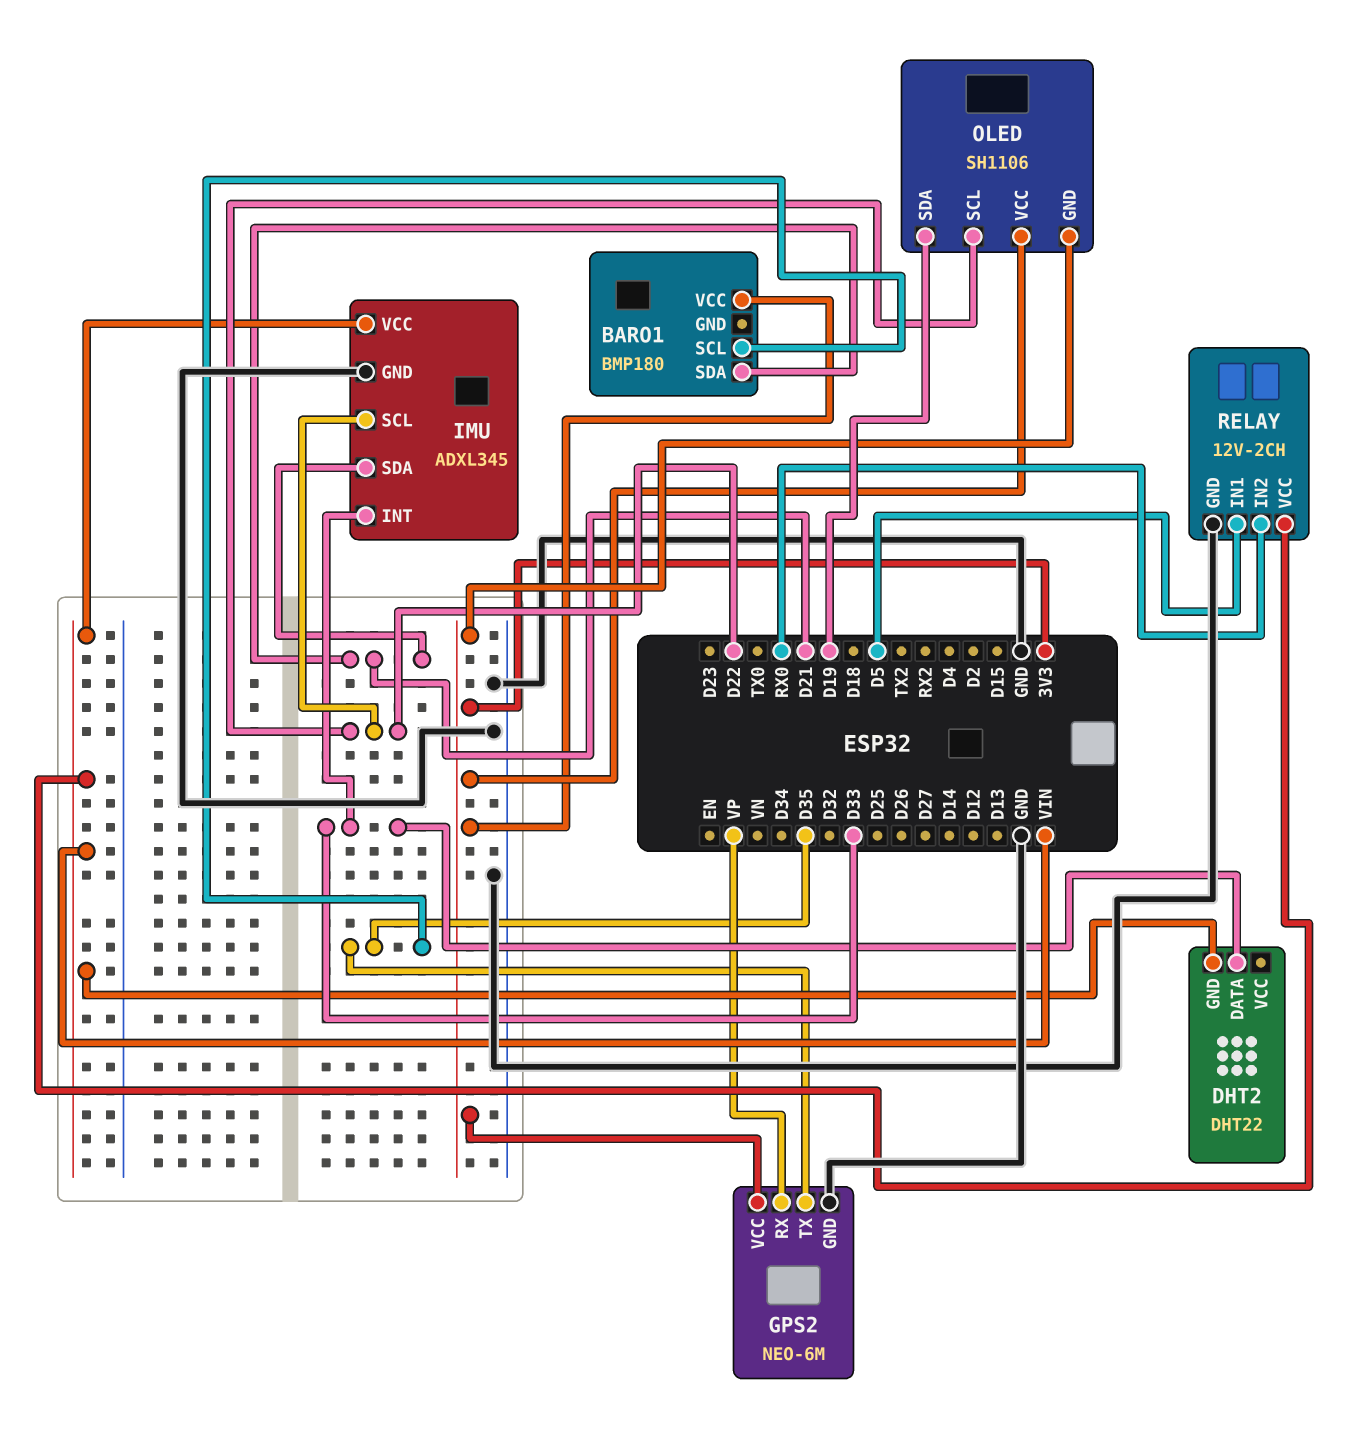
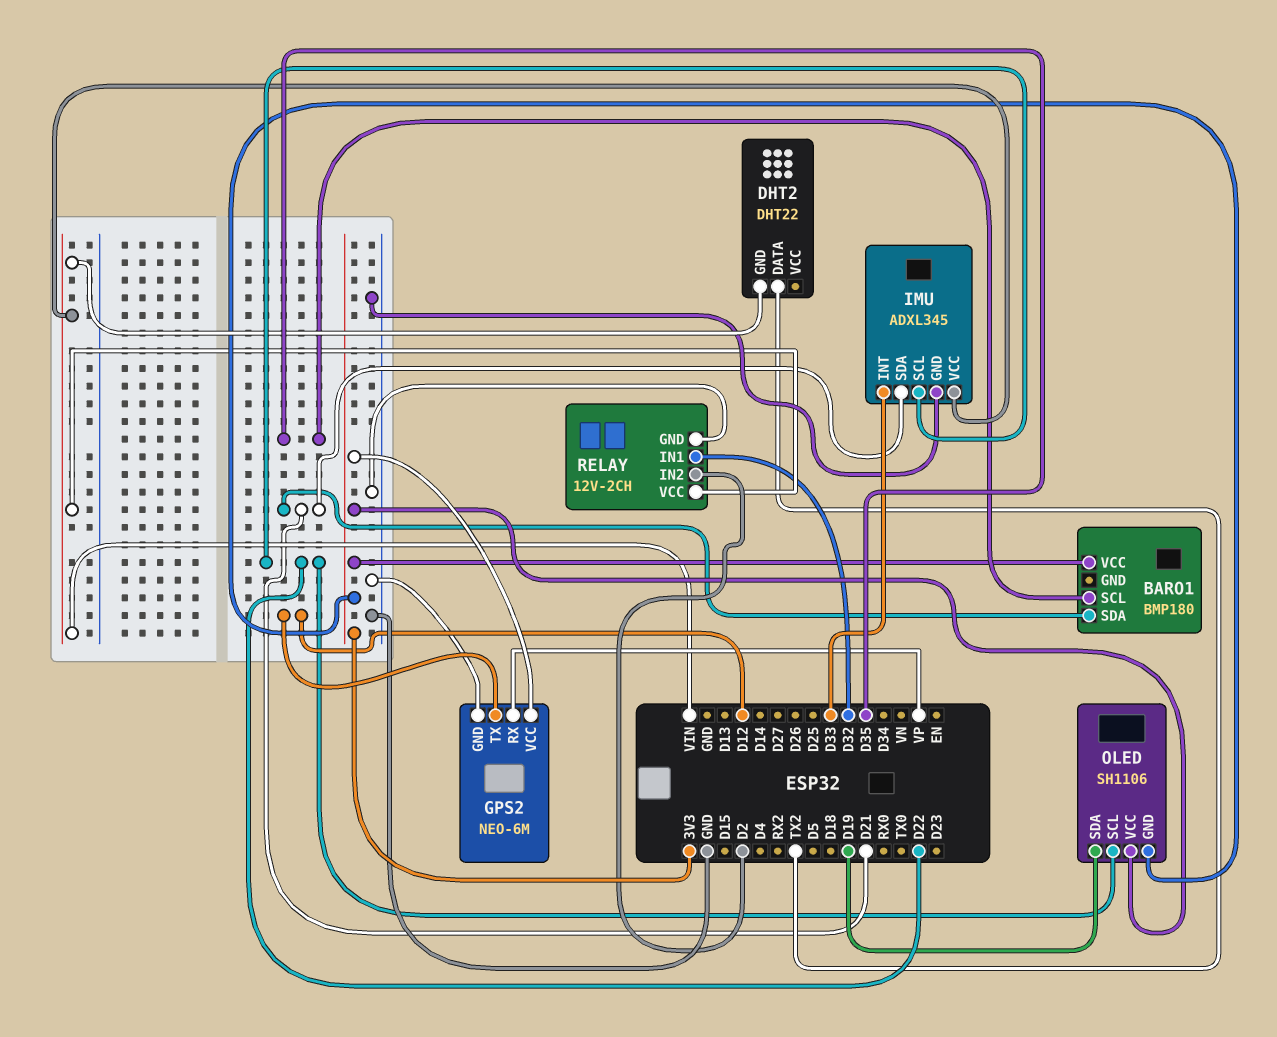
DHT2 pin DATA: D33 -> TX2
GPS2 pin TX: D35 -> D12
RELAY pin IN1: D5 -> D32
RELAY pin IN2: RX0 -> D2

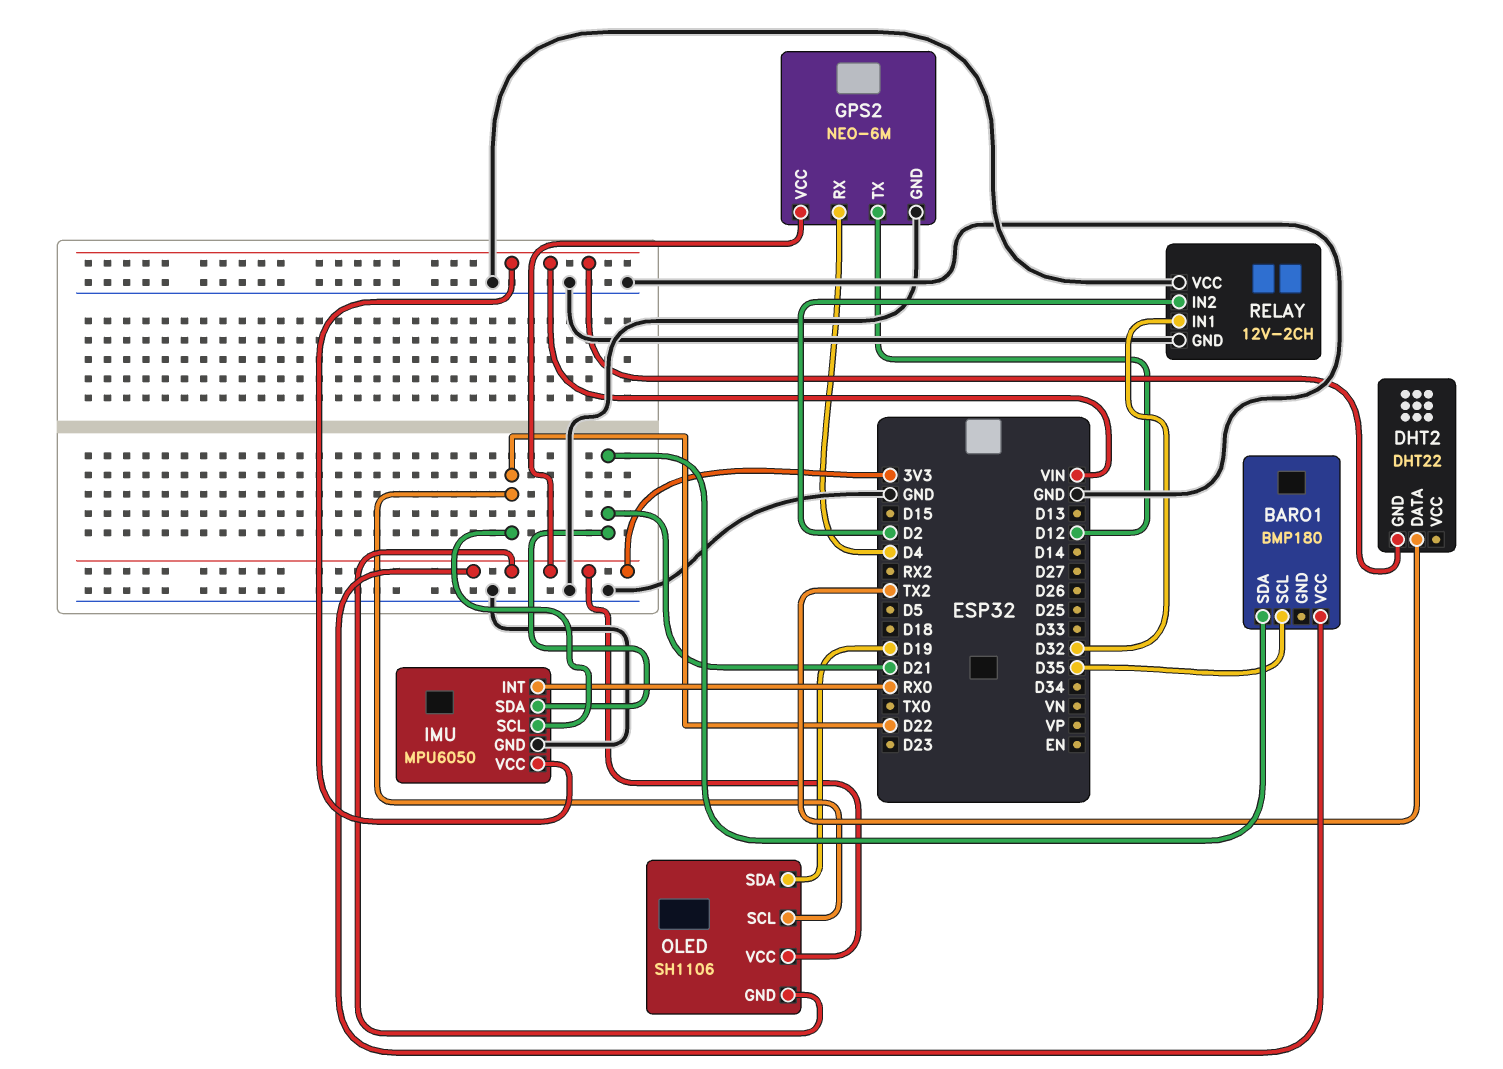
GPS2 pin RX: VP -> D4
IMU: ADXL345 -> MPU6050
IMU pin INT: D33 -> RX0
RELAY pin VCC: VIN -> GND

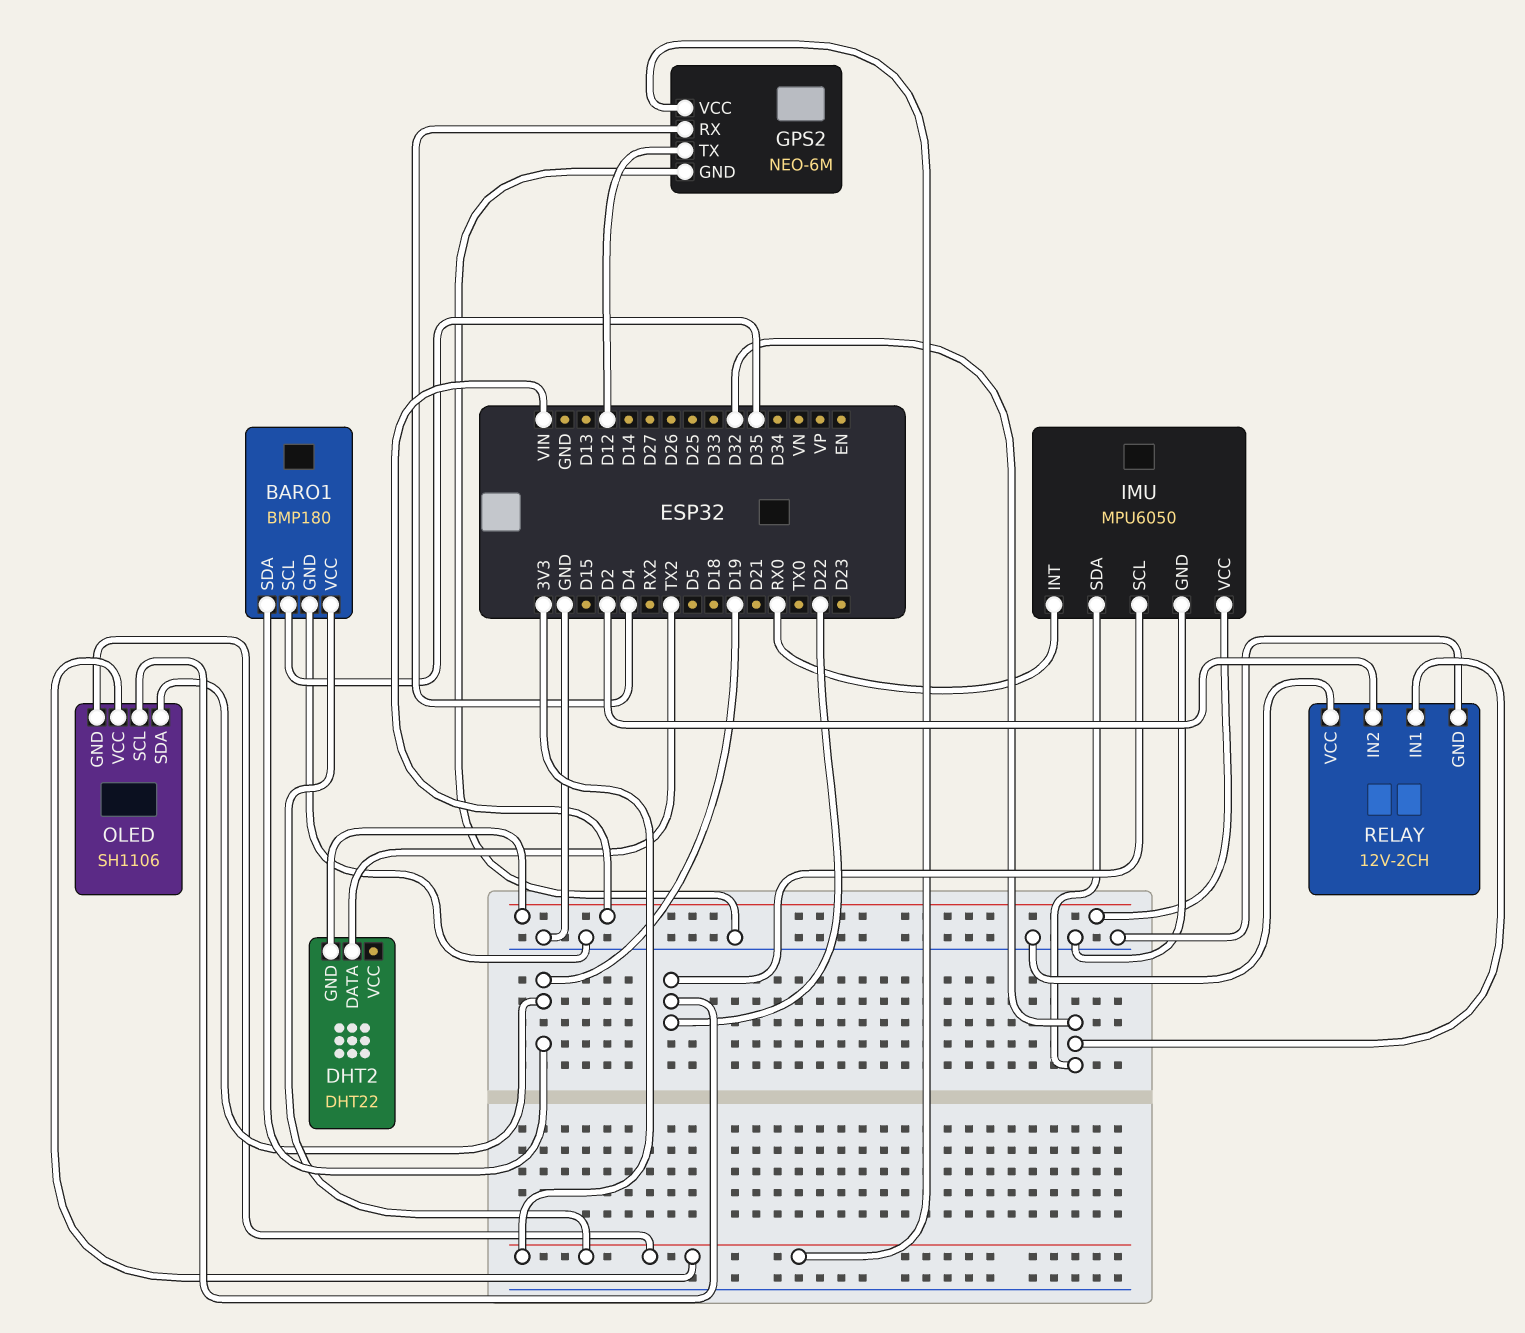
BARO1 pin GND: none -> GND
BARO1 pin SDA: D21 -> D19
IMU pin SDA: D21 -> D32

